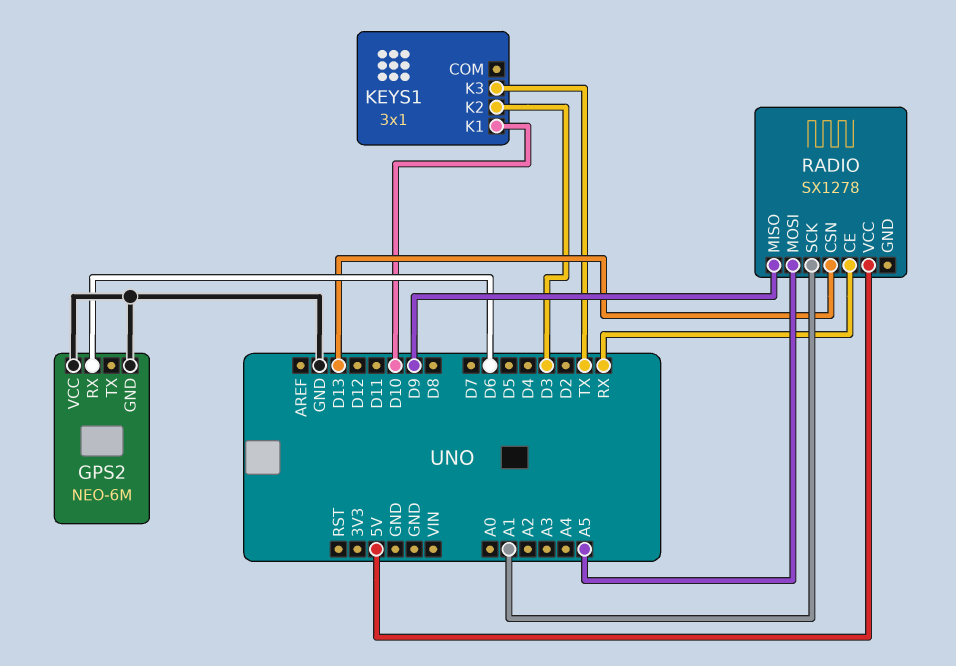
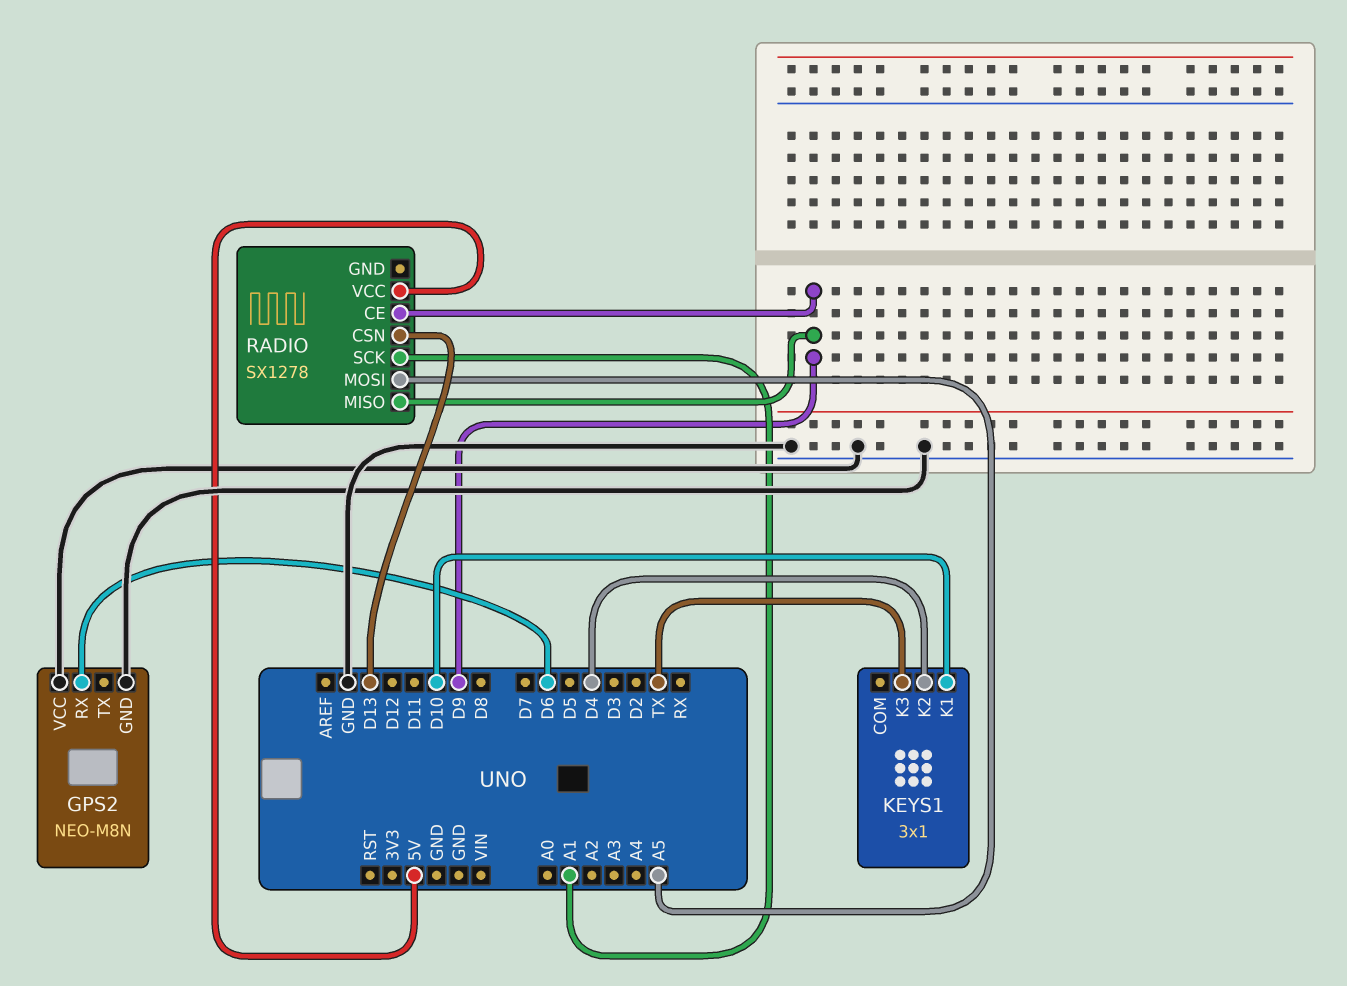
GPS2: NEO-6M -> NEO-M8N
KEYS1 pin K2: D3 -> D4
RADIO pin CE: RX -> D9

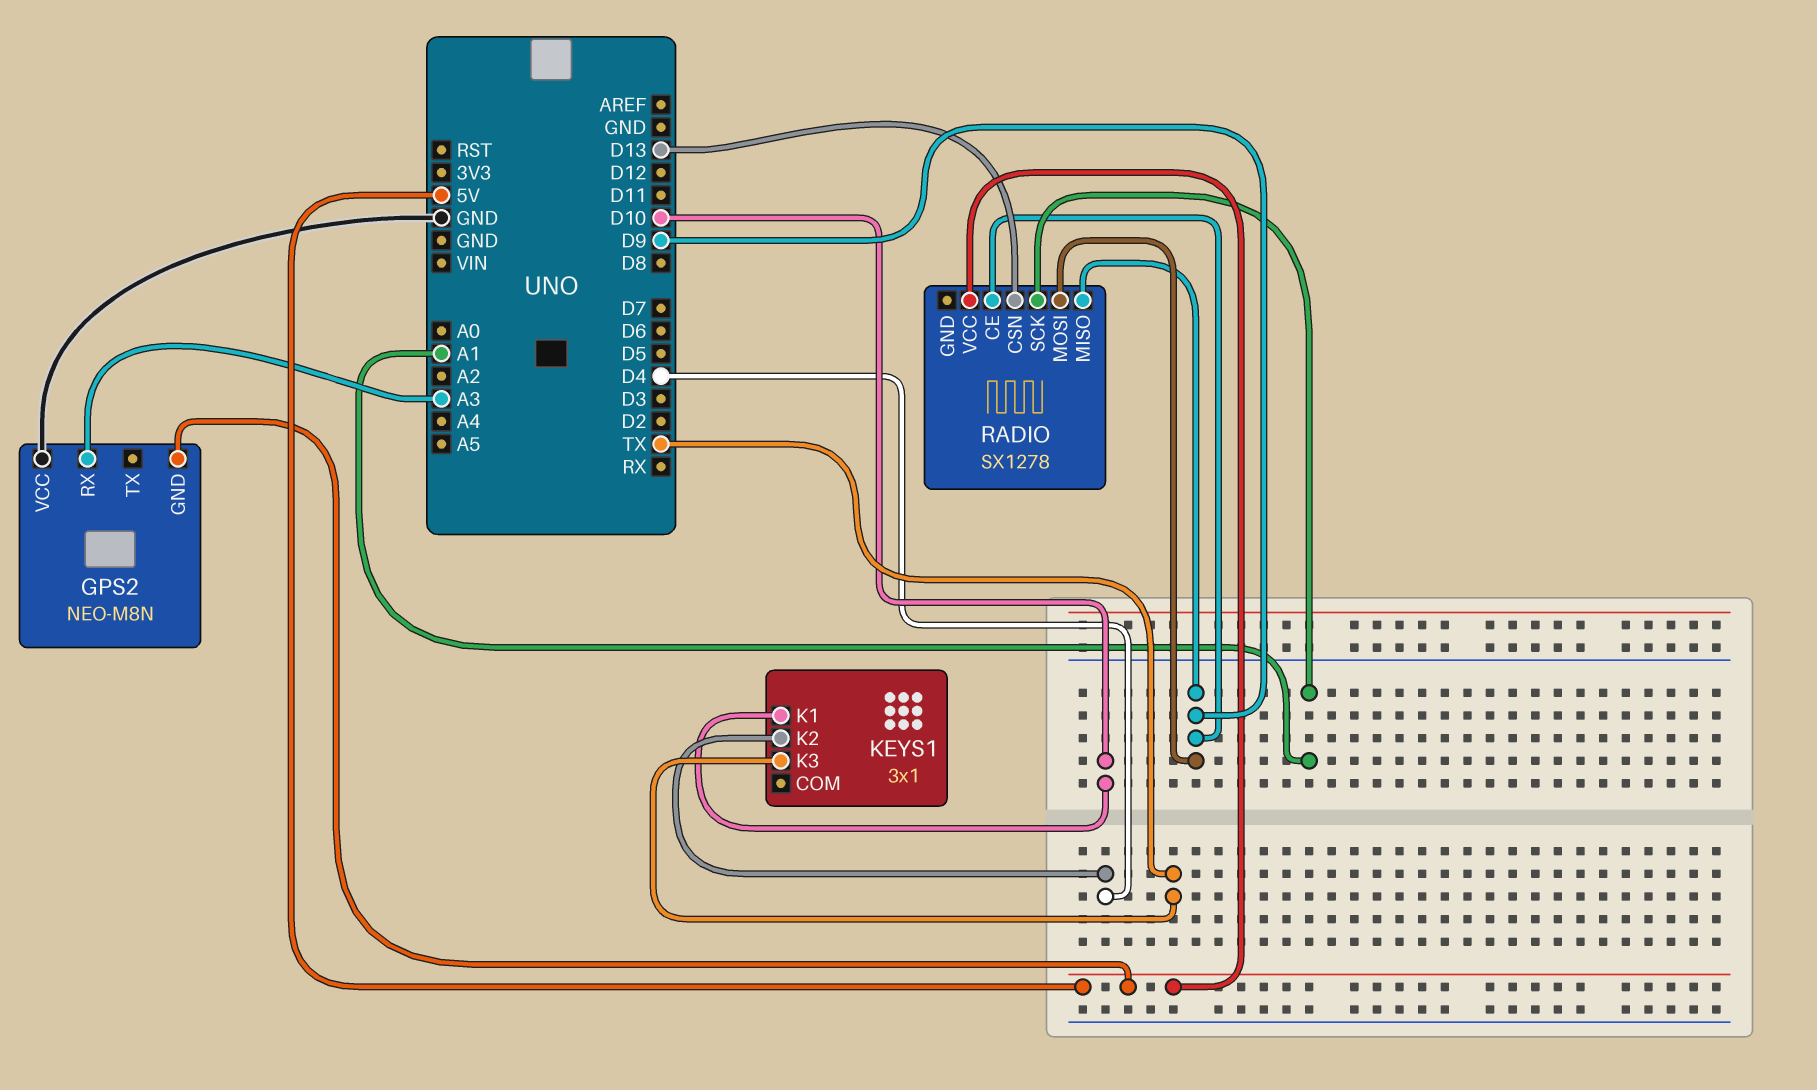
GPS2 pin GND: GND -> 5V
GPS2 pin RX: D6 -> A3
RADIO pin MOSI: A5 -> D9

